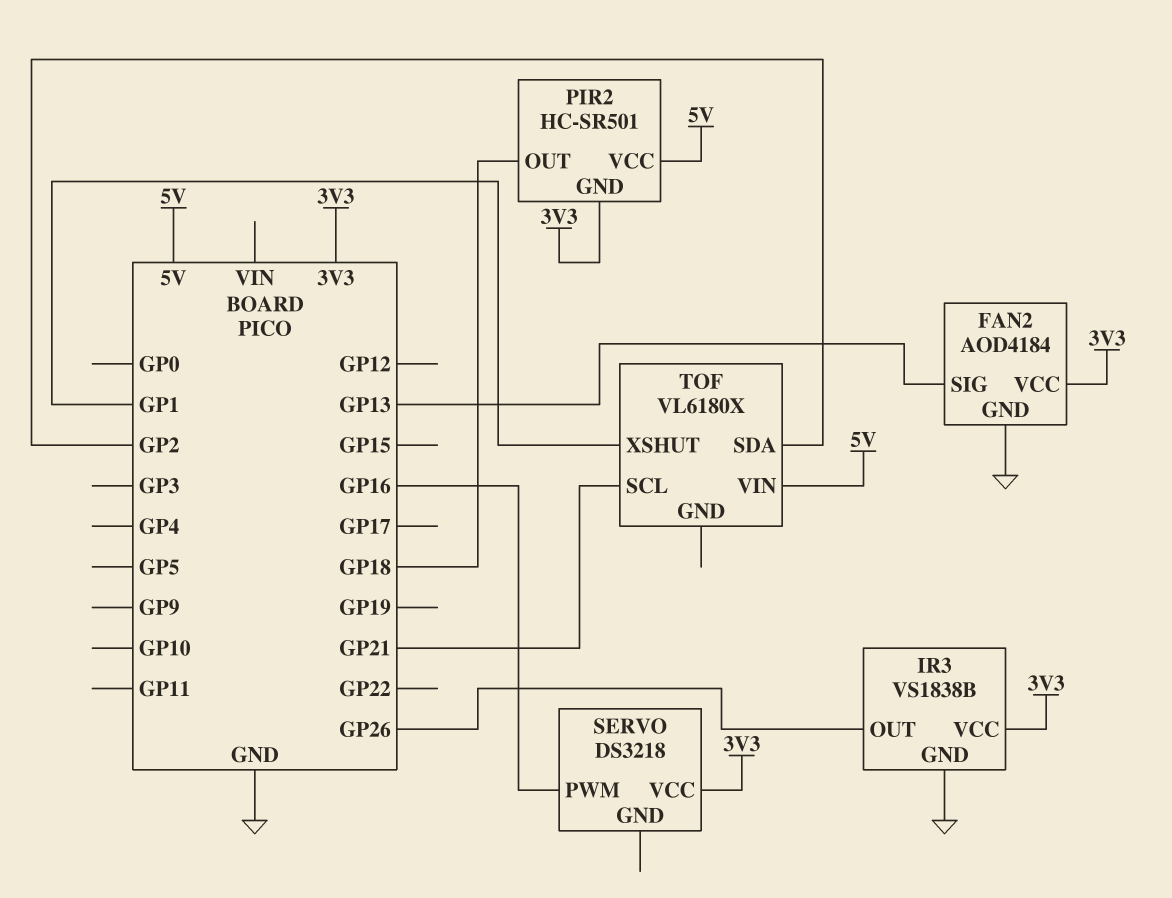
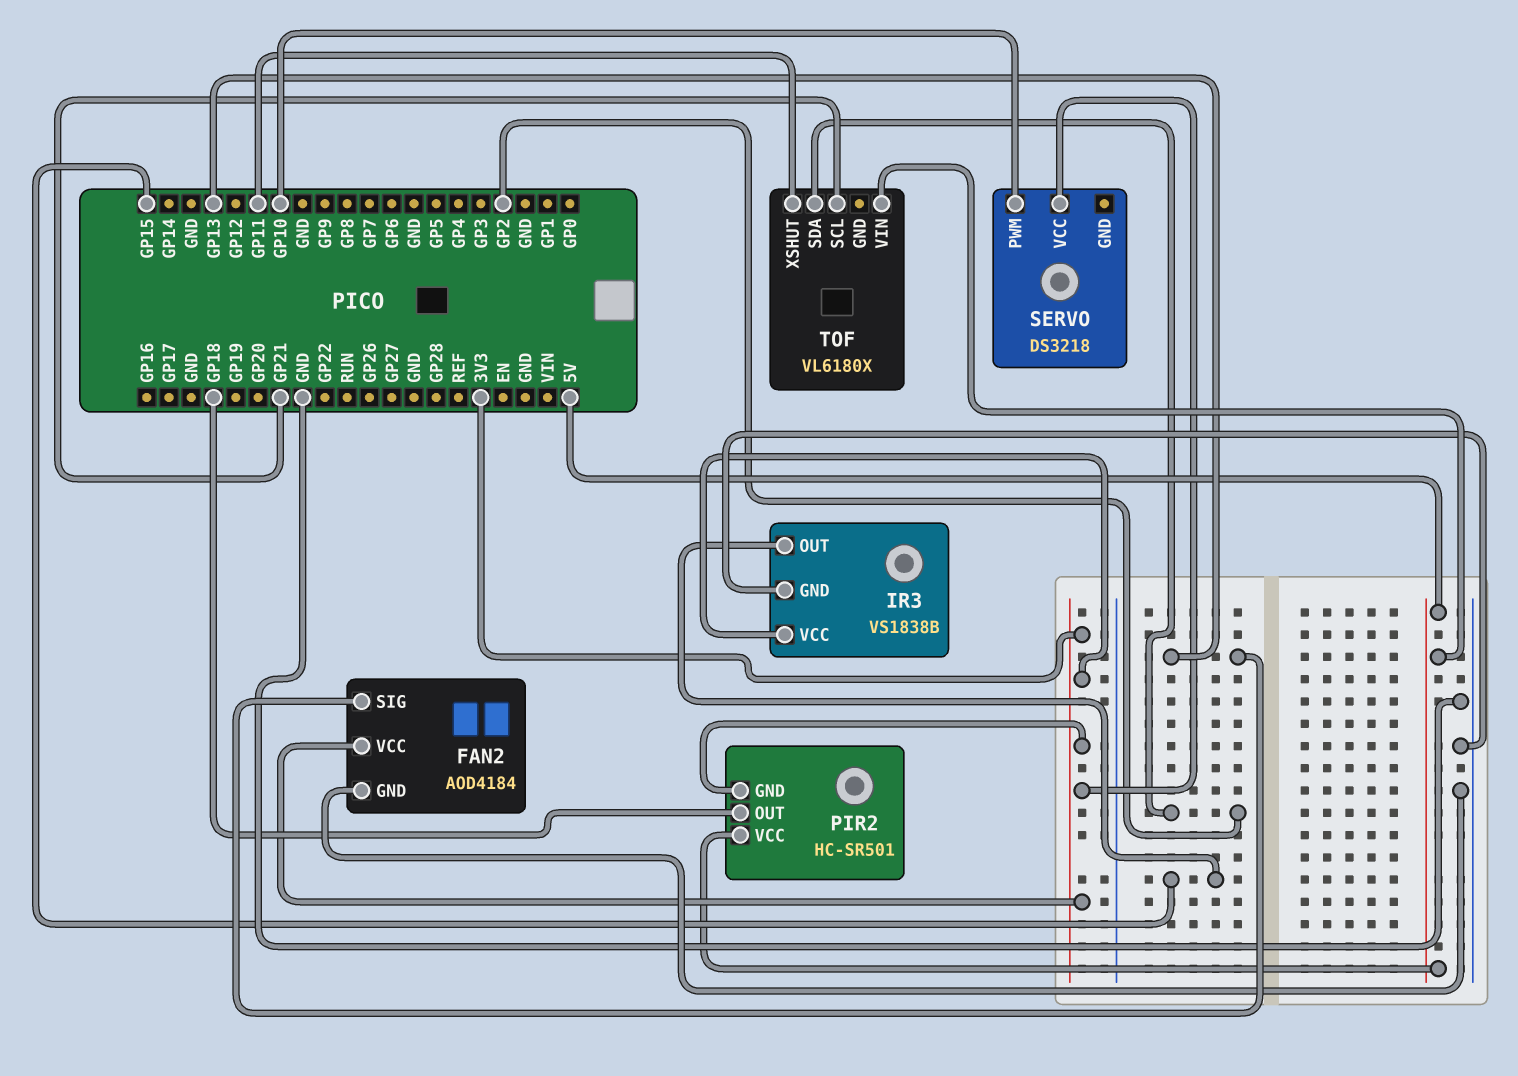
IR3 pin OUT: GP26 -> GP15
SERVO pin PWM: GP16 -> GP10
TOF pin XSHUT: GP1 -> GP11

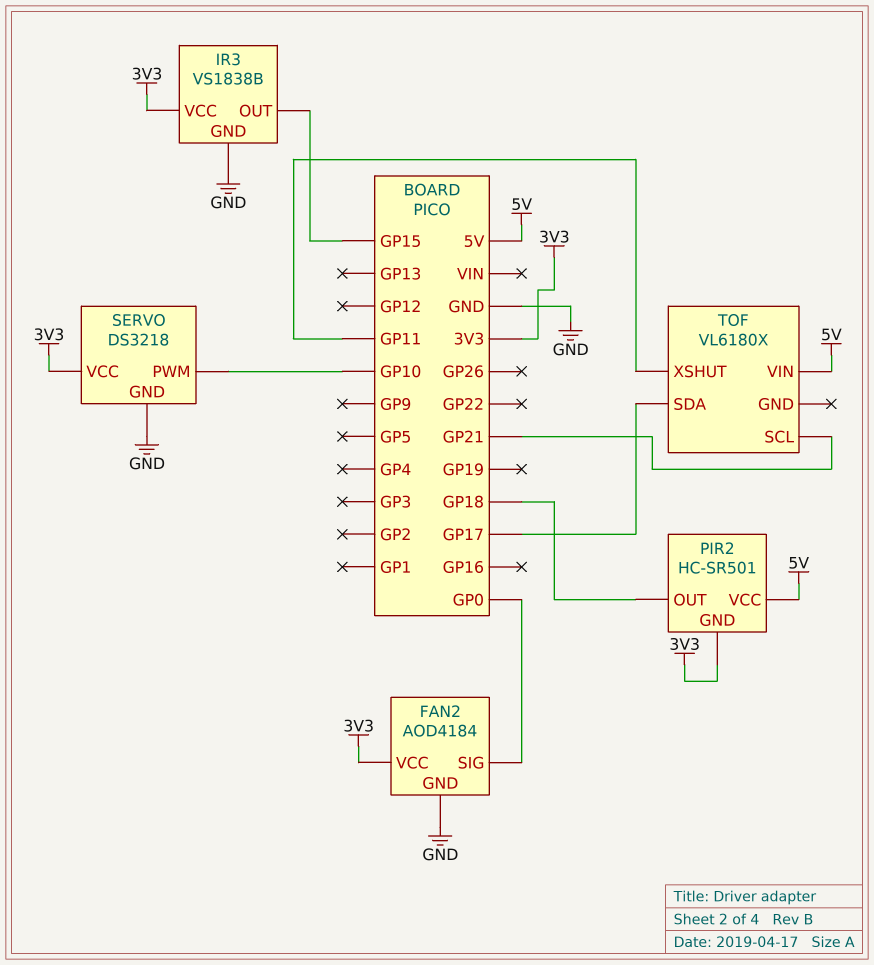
FAN2 pin SIG: GP13 -> GP0
SERVO pin GND: none -> GND
TOF pin SDA: GP2 -> GP17

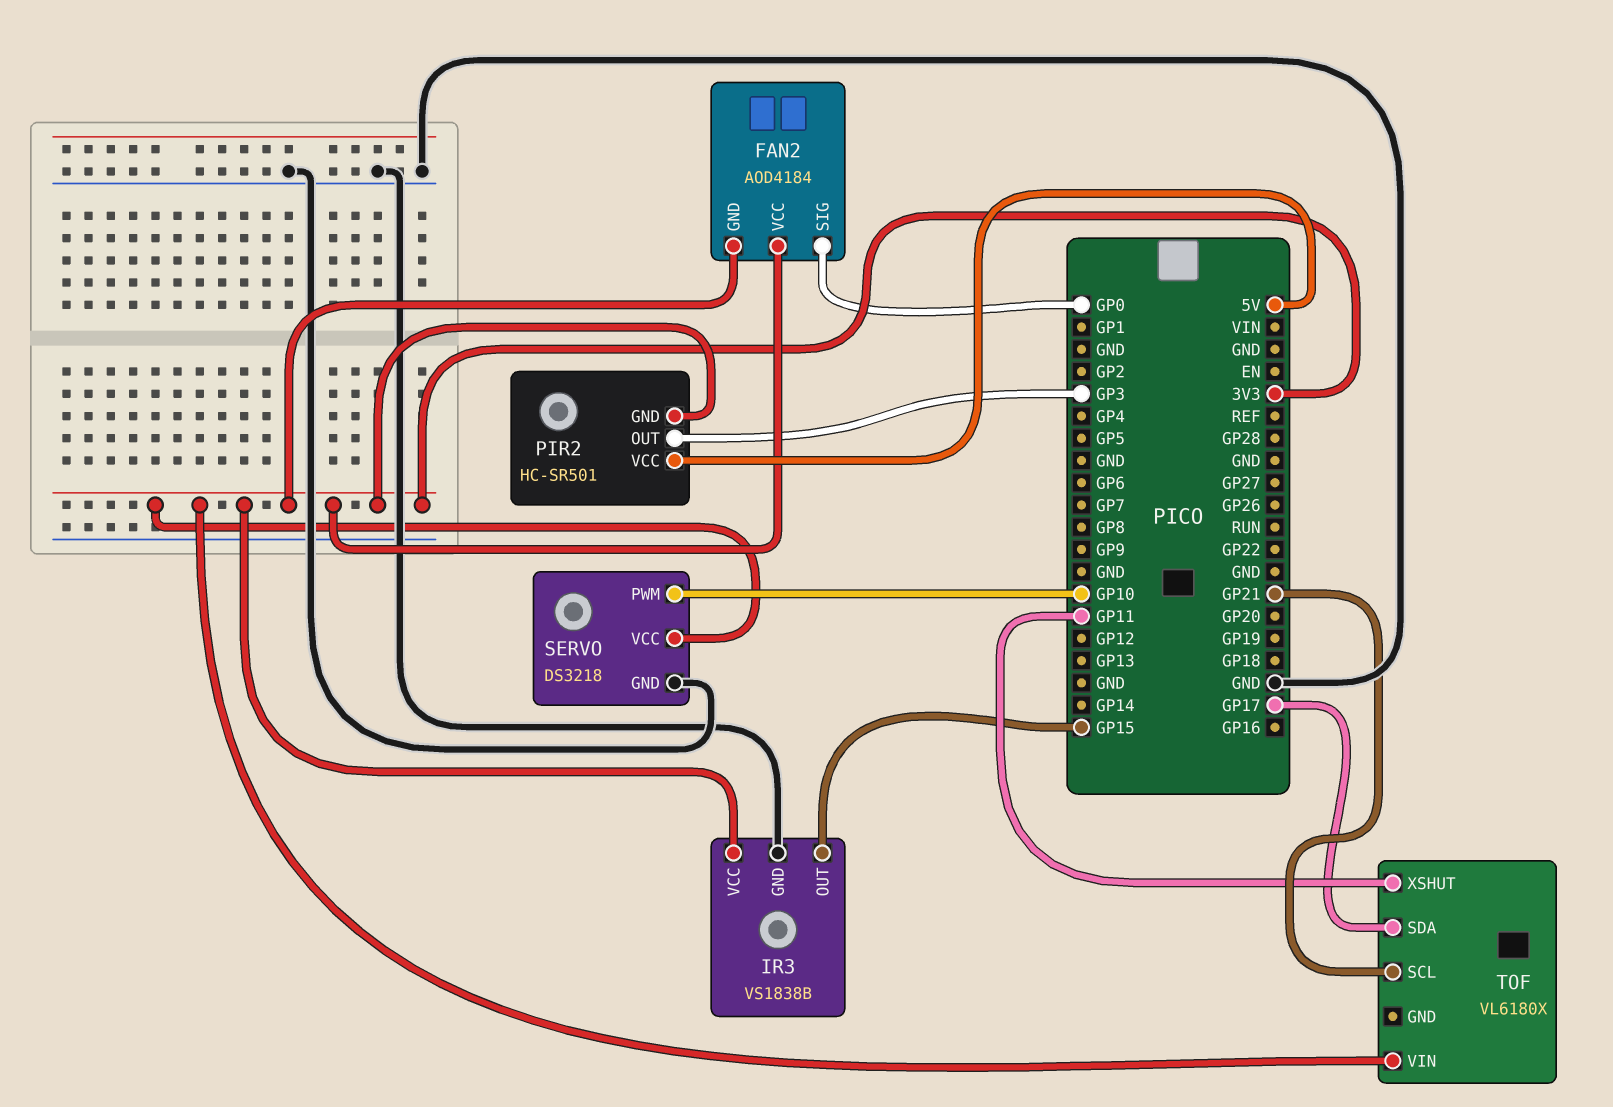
FAN2 pin GND: GND -> 3V3
PIR2 pin OUT: GP18 -> GP3
TOF pin VIN: 5V -> 3V3

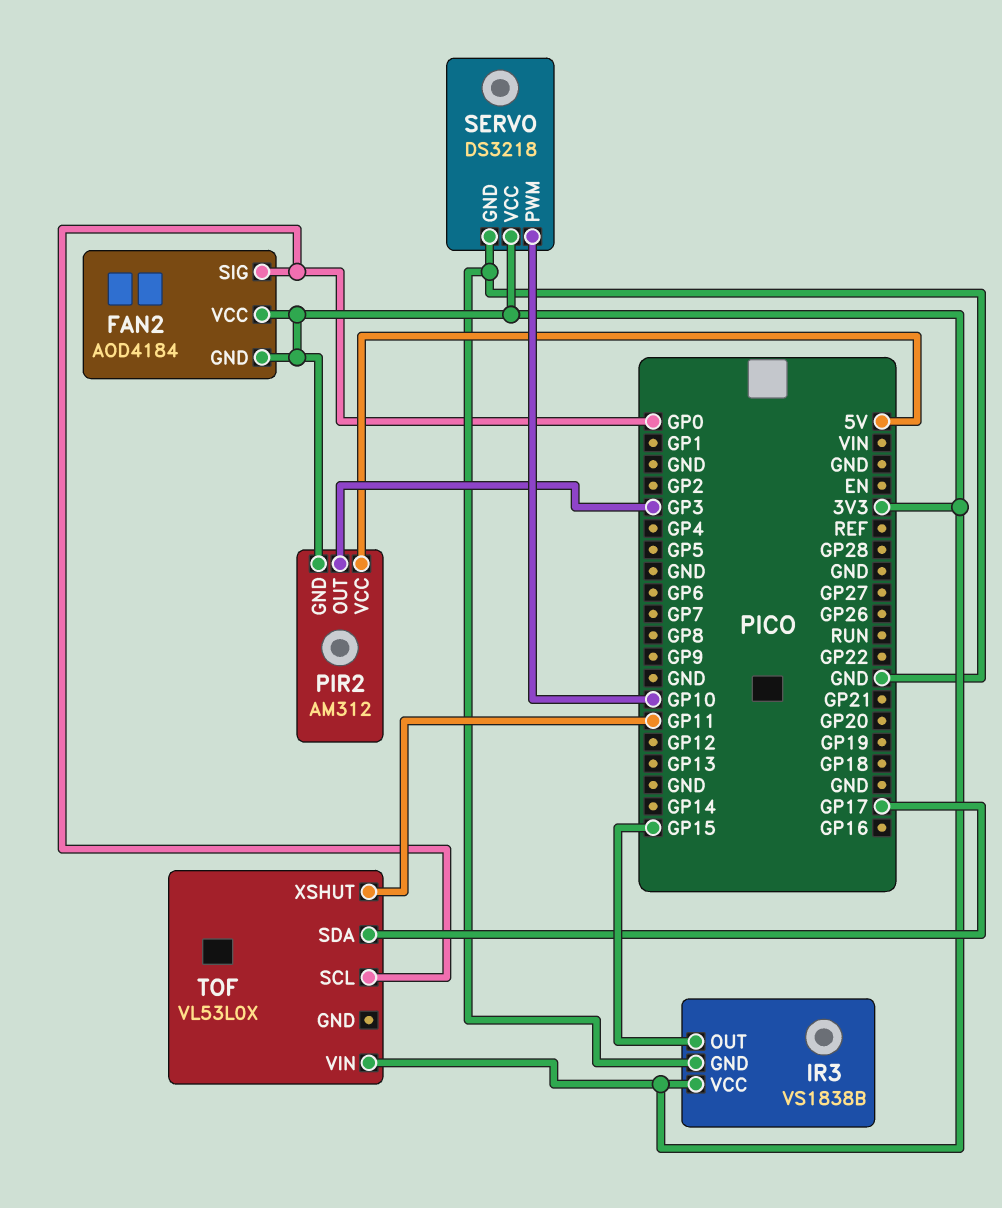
PIR2: HC-SR501 -> AM312
TOF: VL6180X -> VL53L0X
TOF pin SCL: GP21 -> GP0

